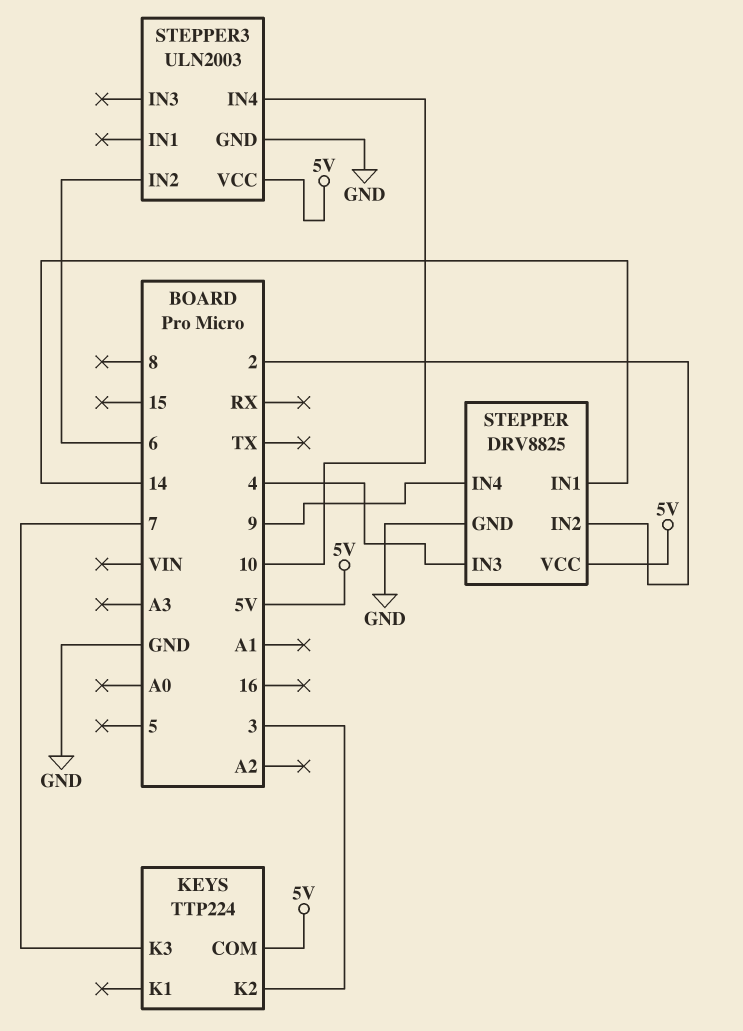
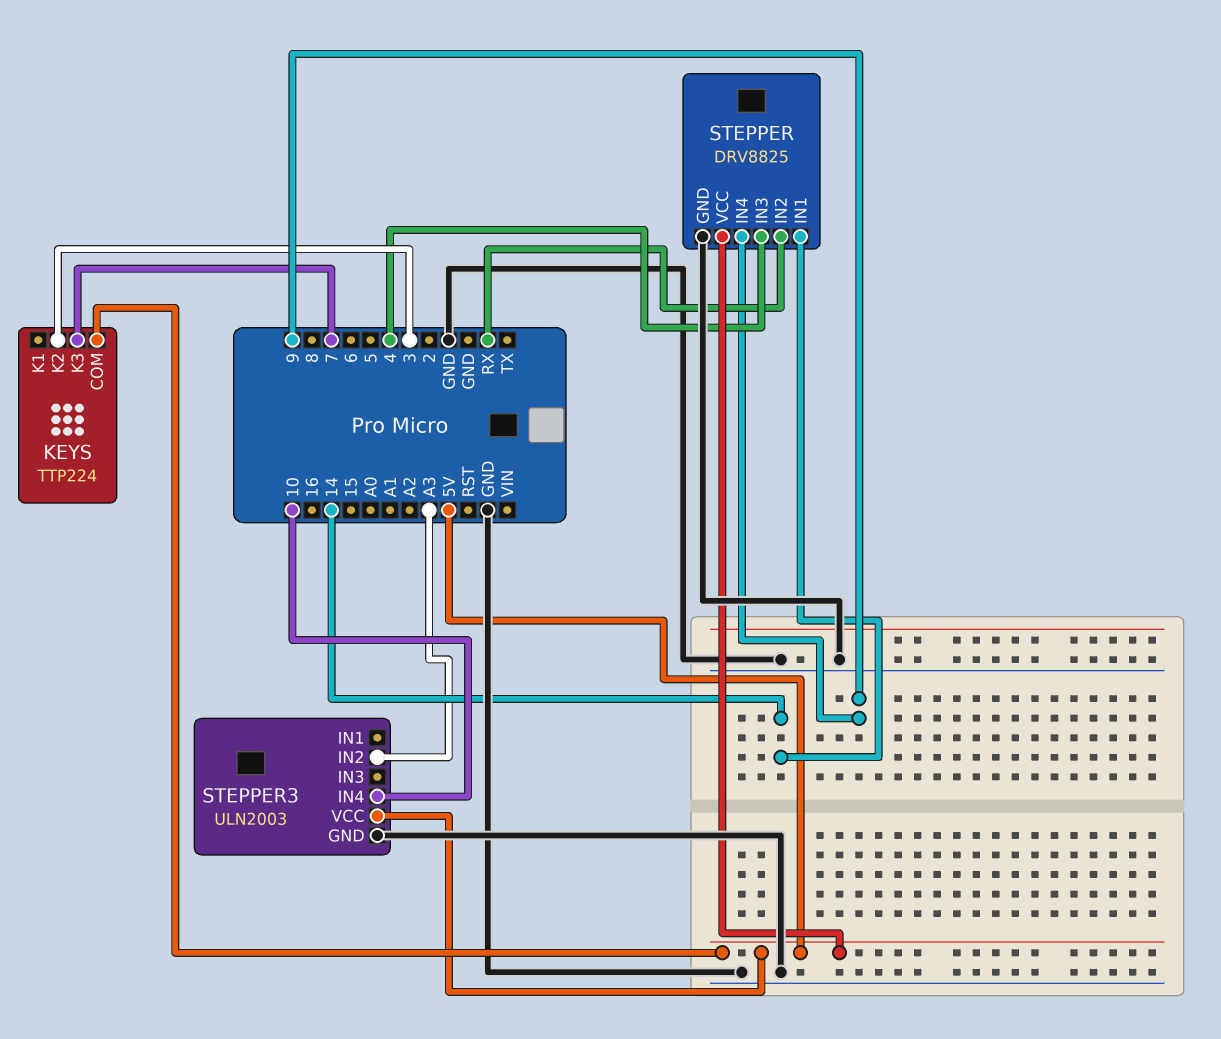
STEPPER pin IN2: 2 -> RX
STEPPER3 pin IN2: 6 -> A3

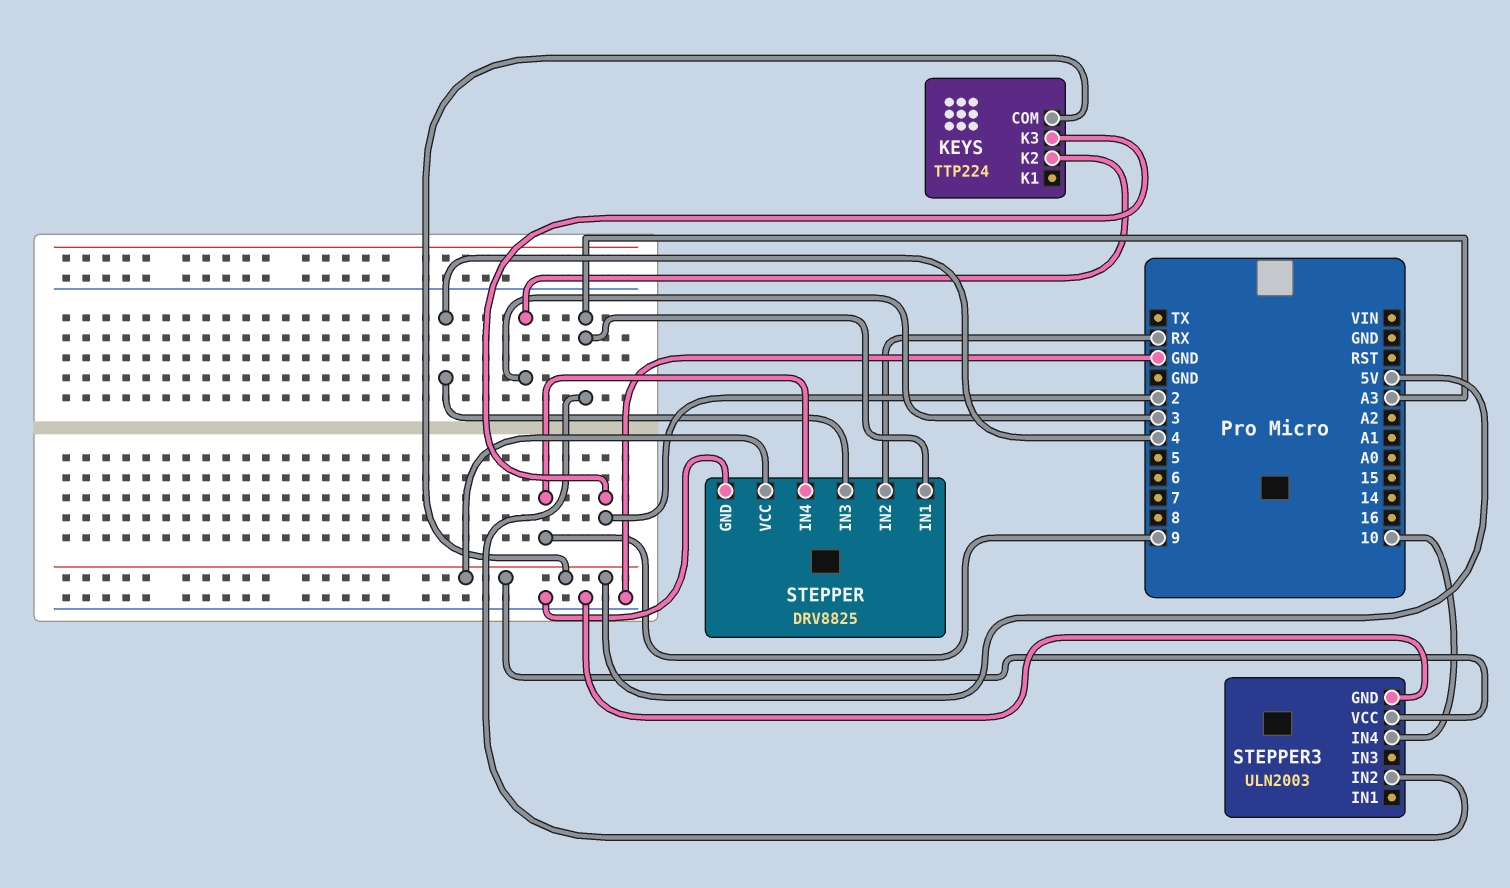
KEYS pin K3: 7 -> 2
STEPPER pin IN1: 14 -> A3

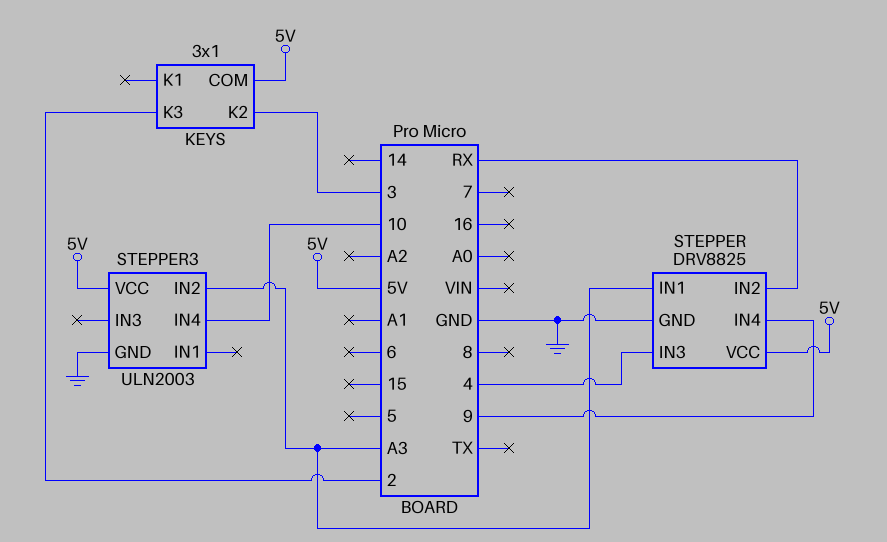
KEYS: TTP224 -> 3x1

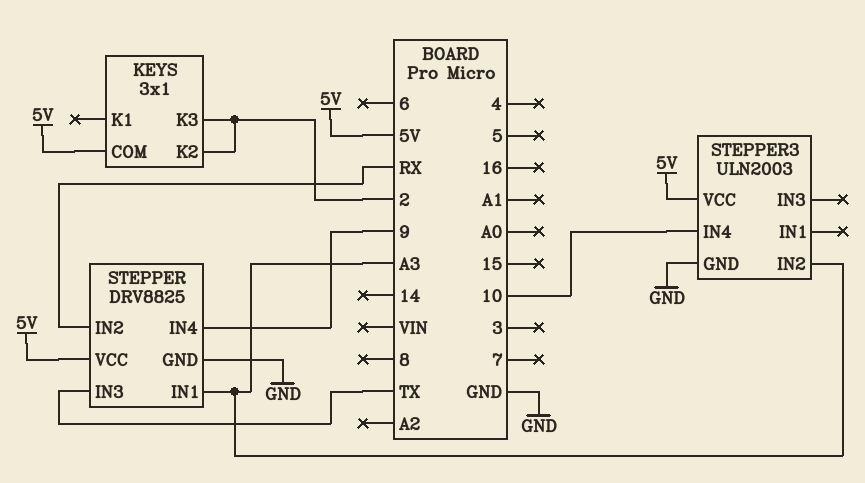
KEYS pin K2: 3 -> 2
STEPPER pin IN3: 4 -> TX

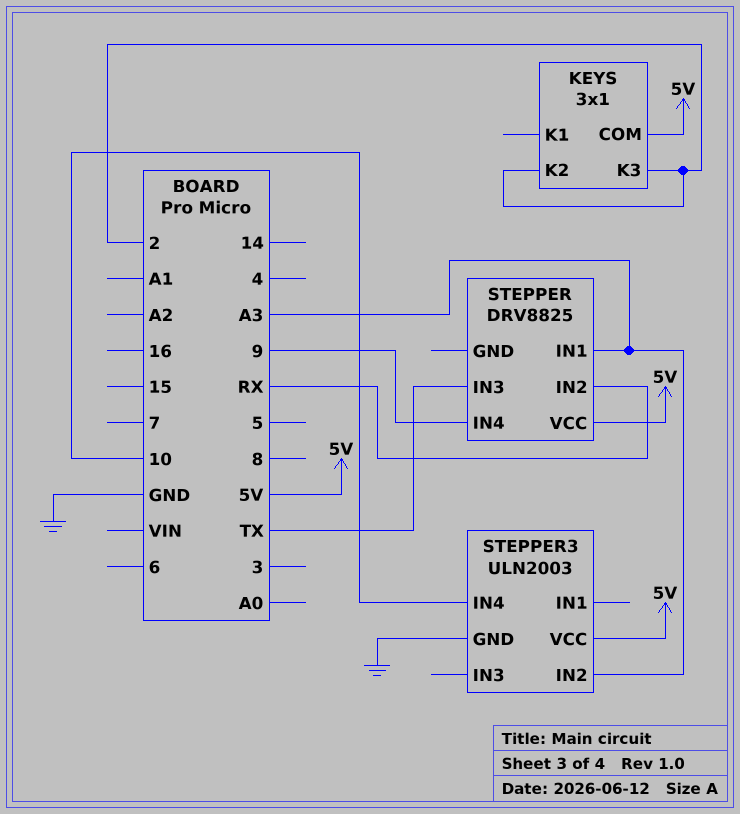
STEPPER pin GND: GND -> none

